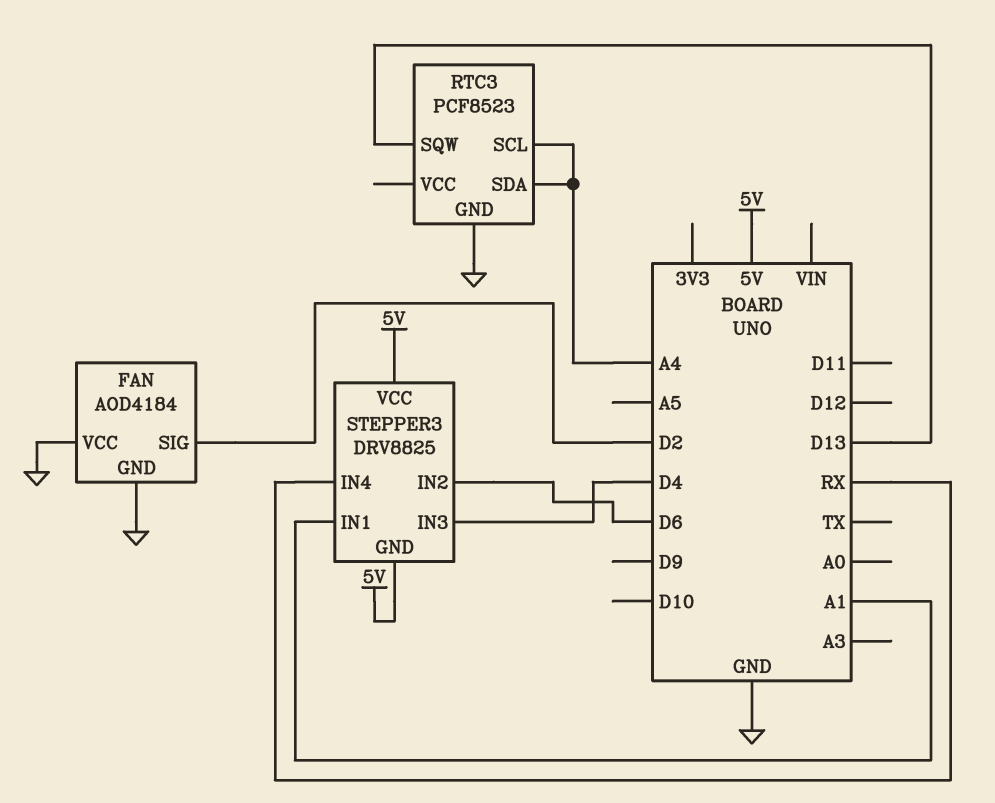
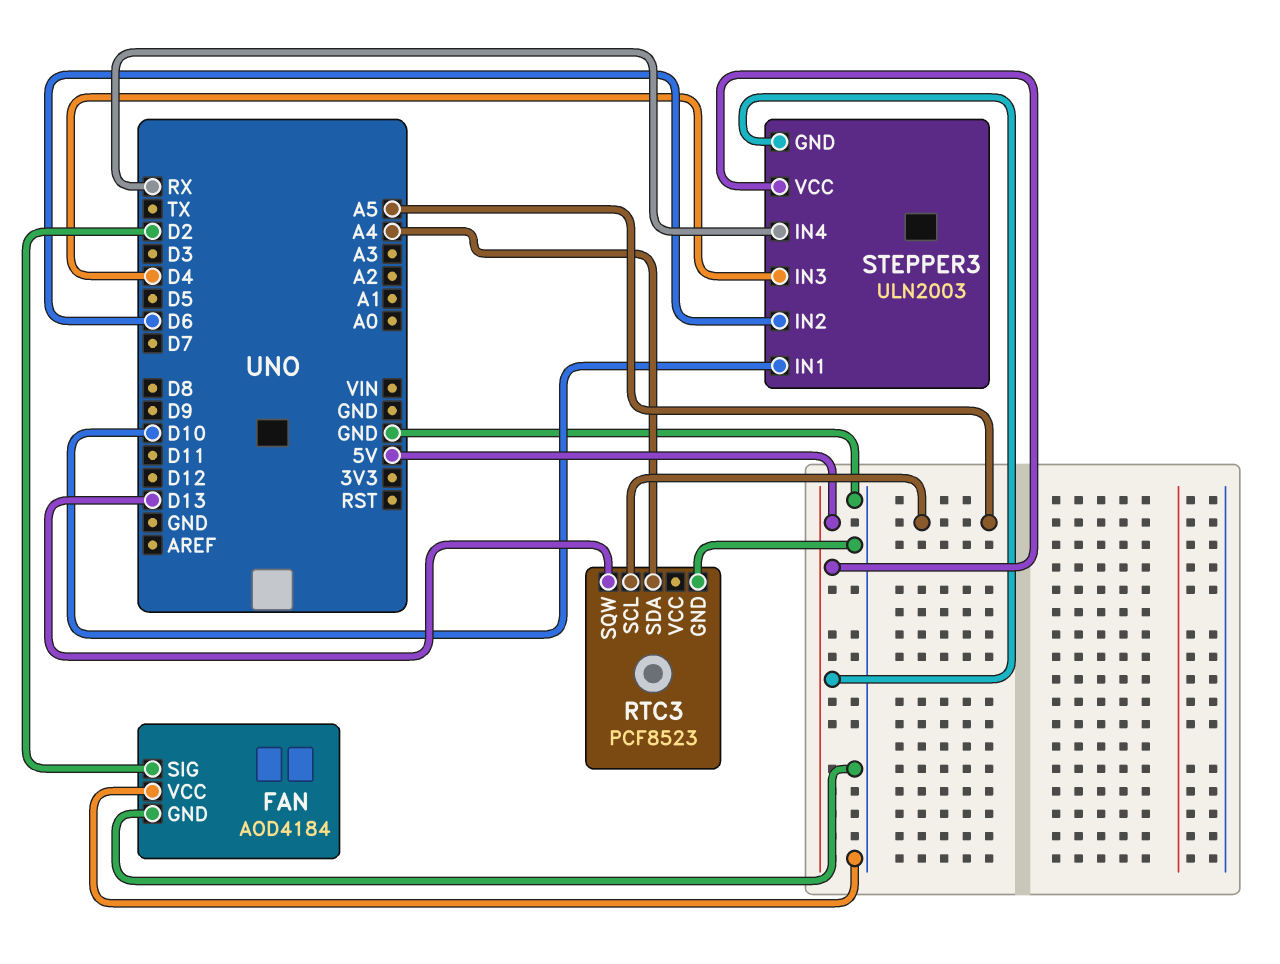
RTC3 pin SCL: A4 -> A5
STEPPER3: DRV8825 -> ULN2003
STEPPER3 pin IN1: A1 -> D10

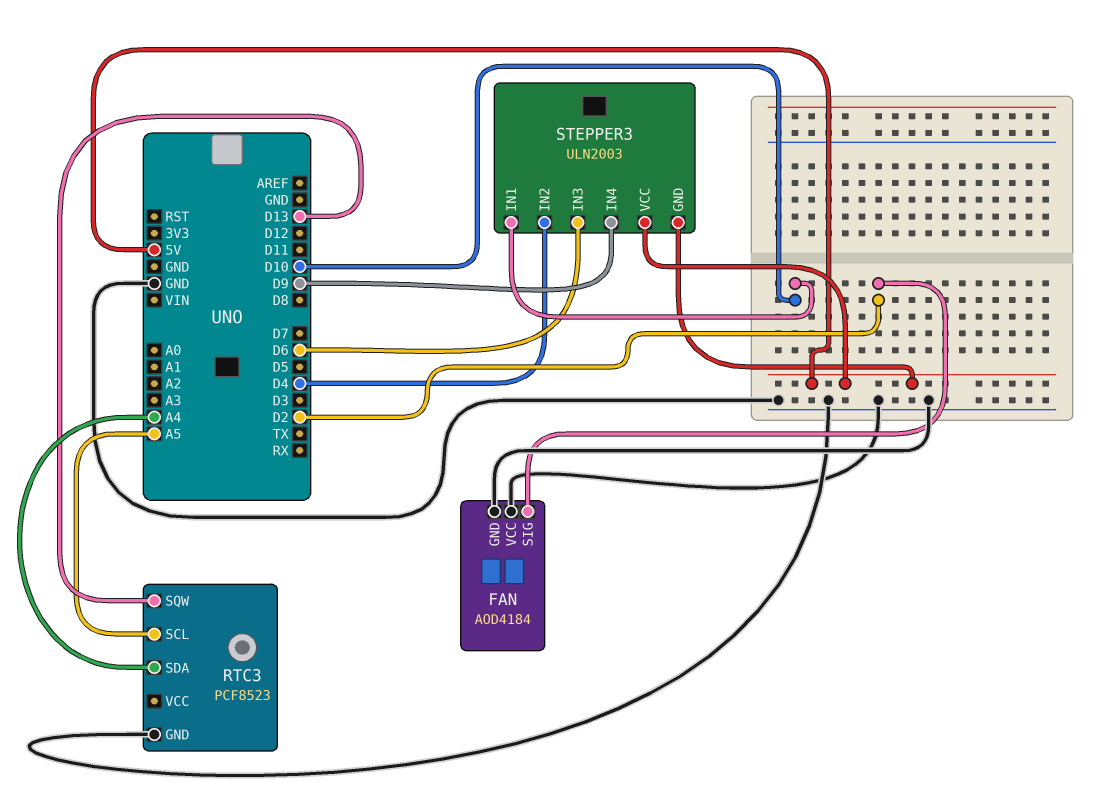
STEPPER3 pin IN2: D6 -> D4
STEPPER3 pin IN3: D4 -> D6
STEPPER3 pin IN4: RX -> D9

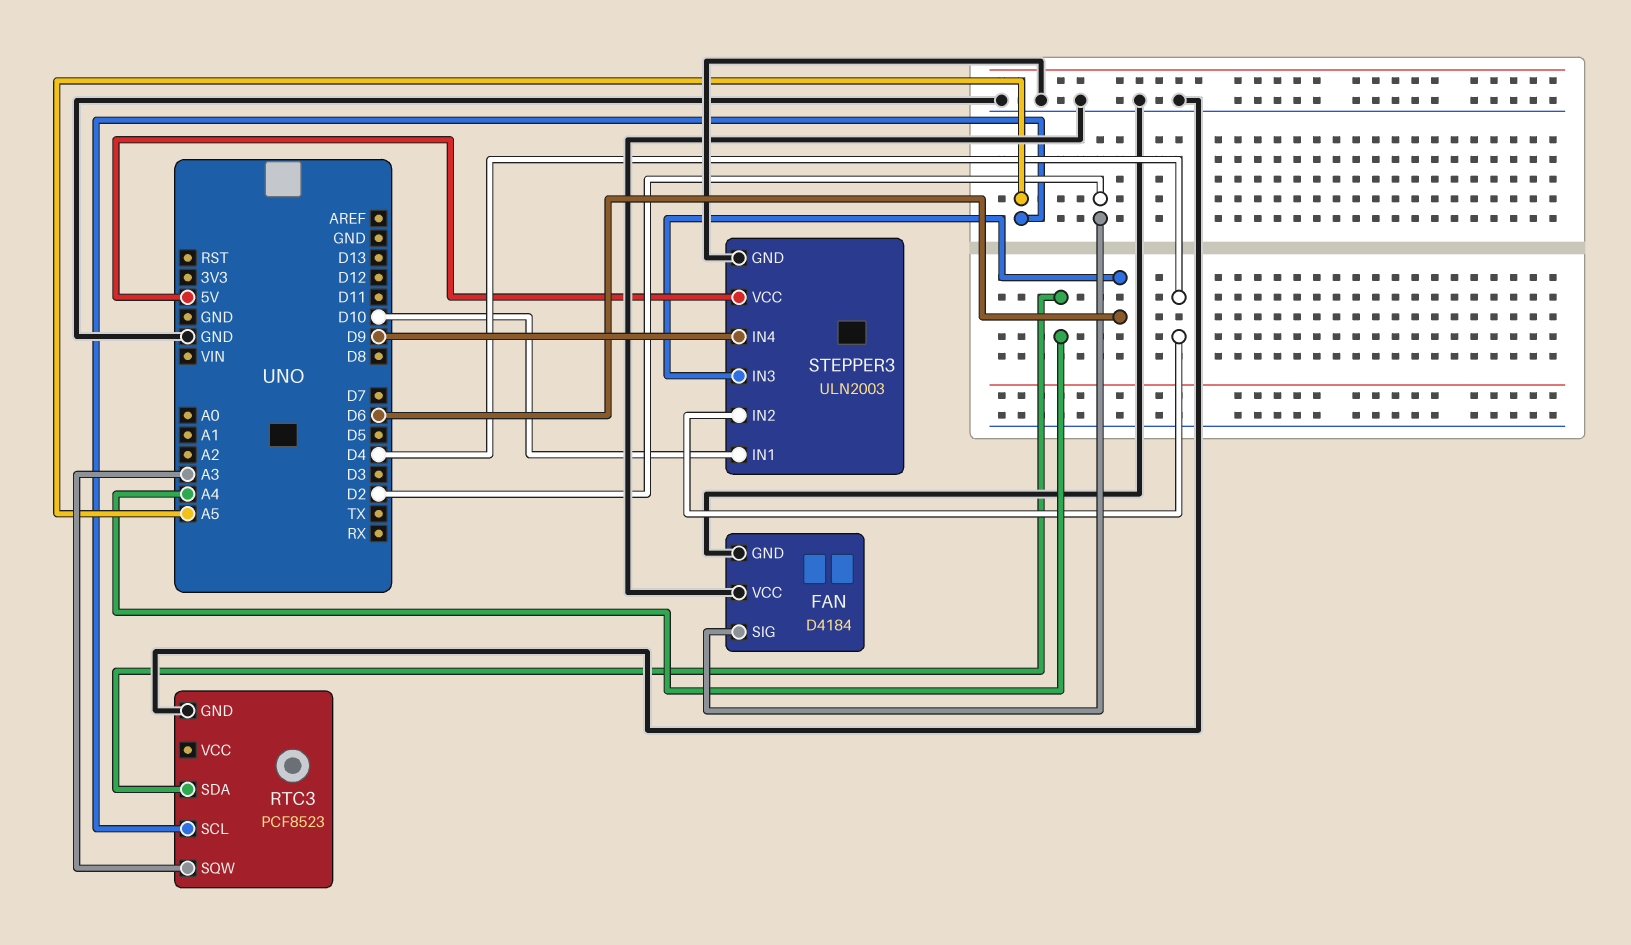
FAN: AOD4184 -> D4184
RTC3 pin SQW: D13 -> A3
STEPPER3 pin GND: 5V -> GND

